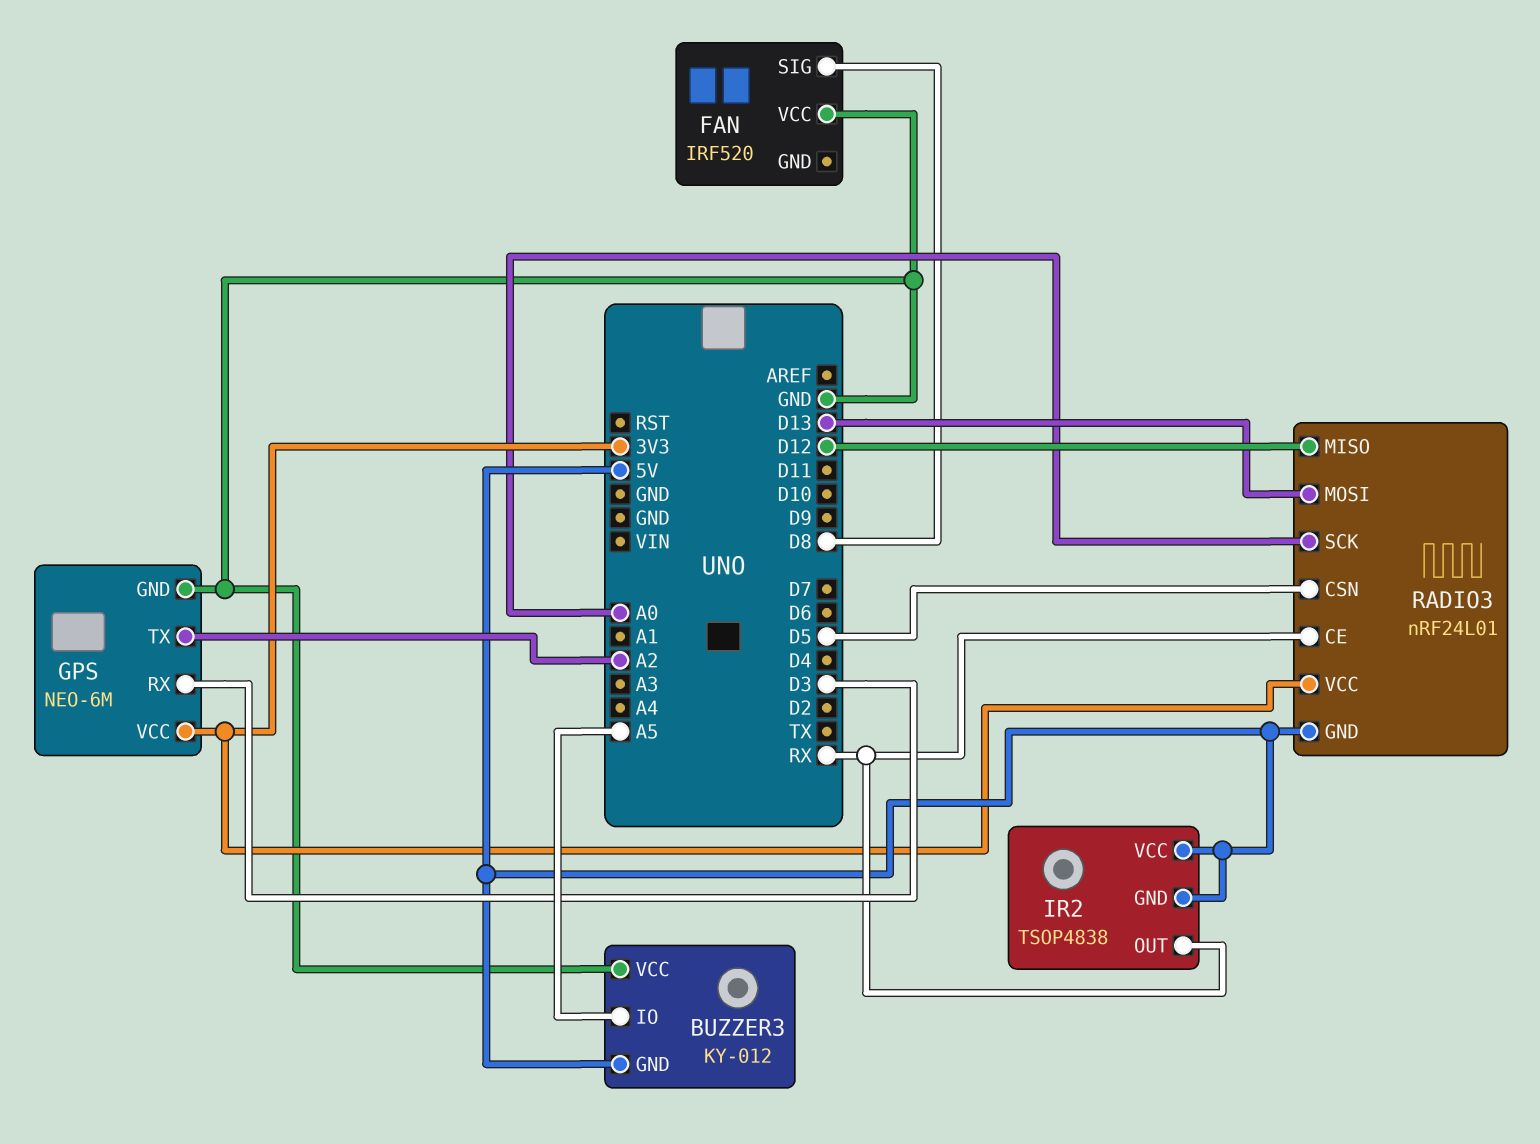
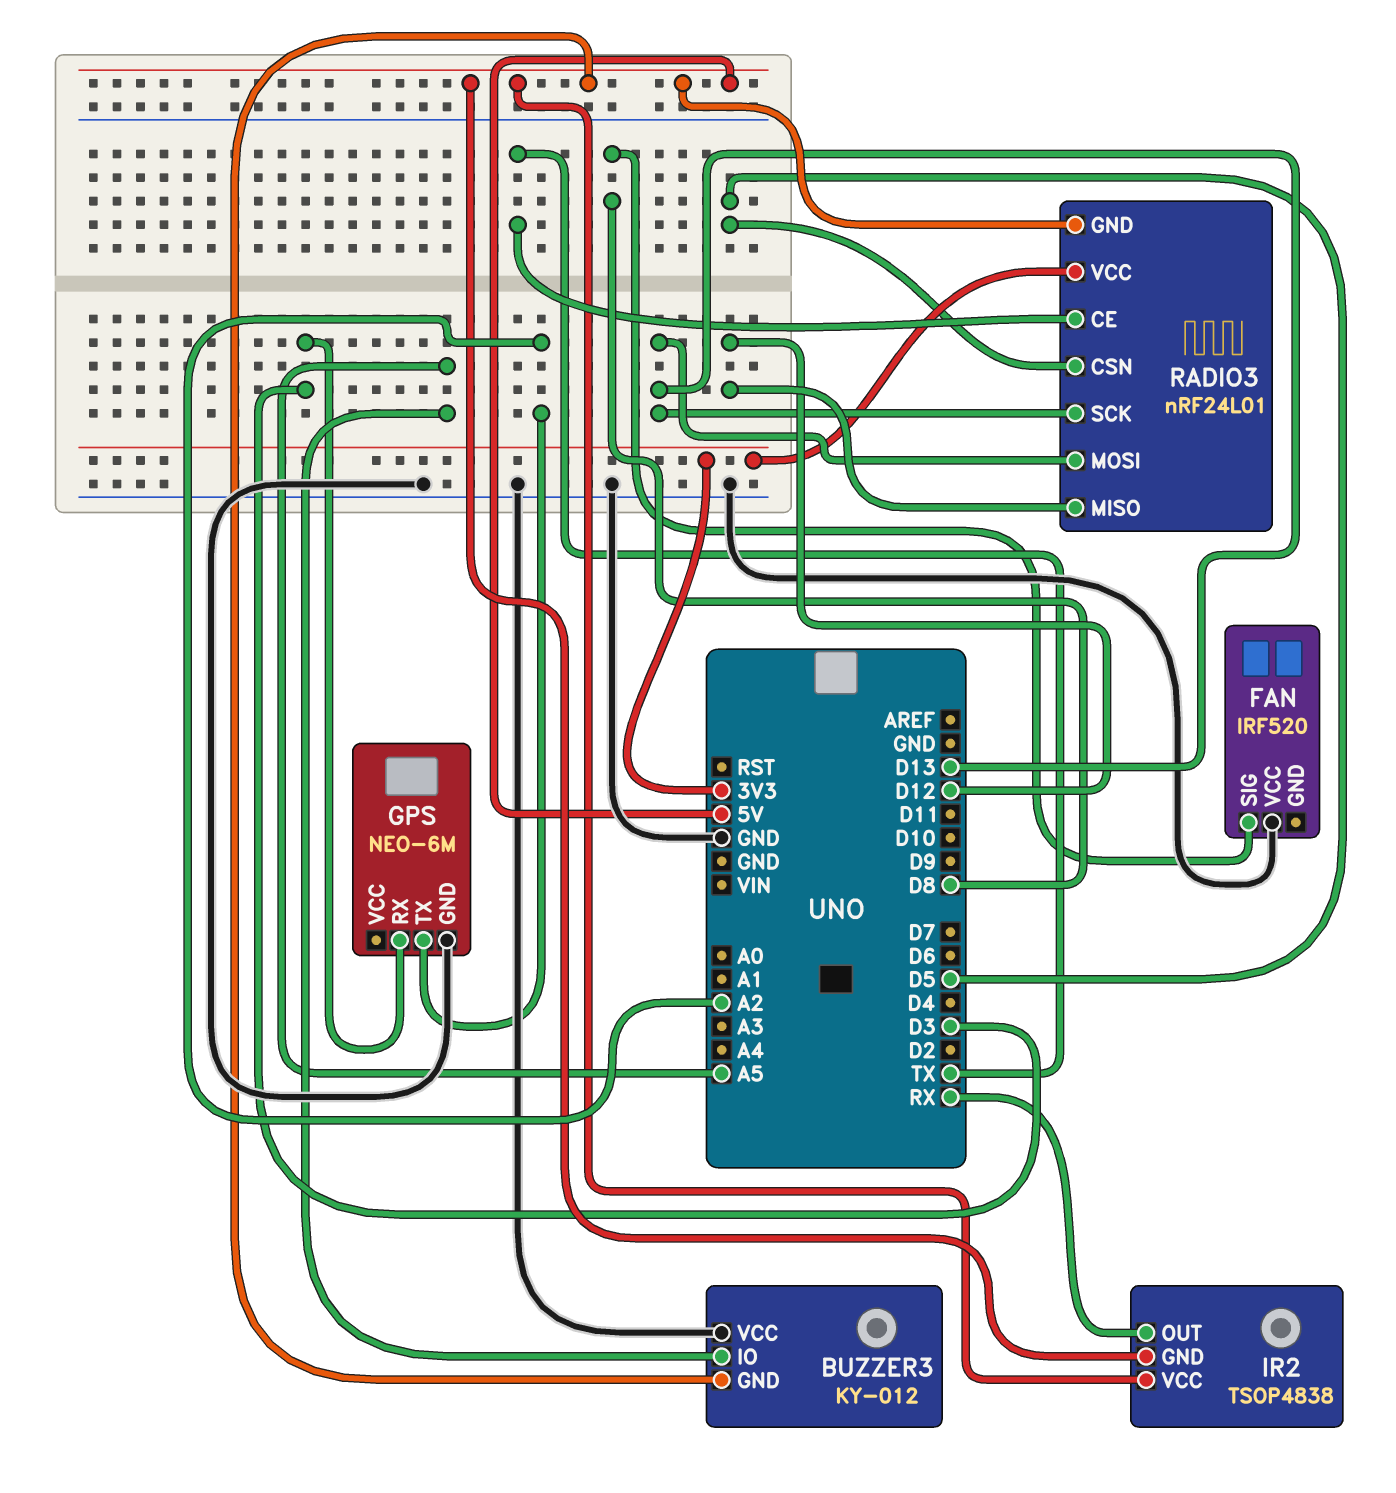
GPS pin VCC: 3V3 -> none
RADIO3 pin CE: RX -> TX
RADIO3 pin SCK: A0 -> D13

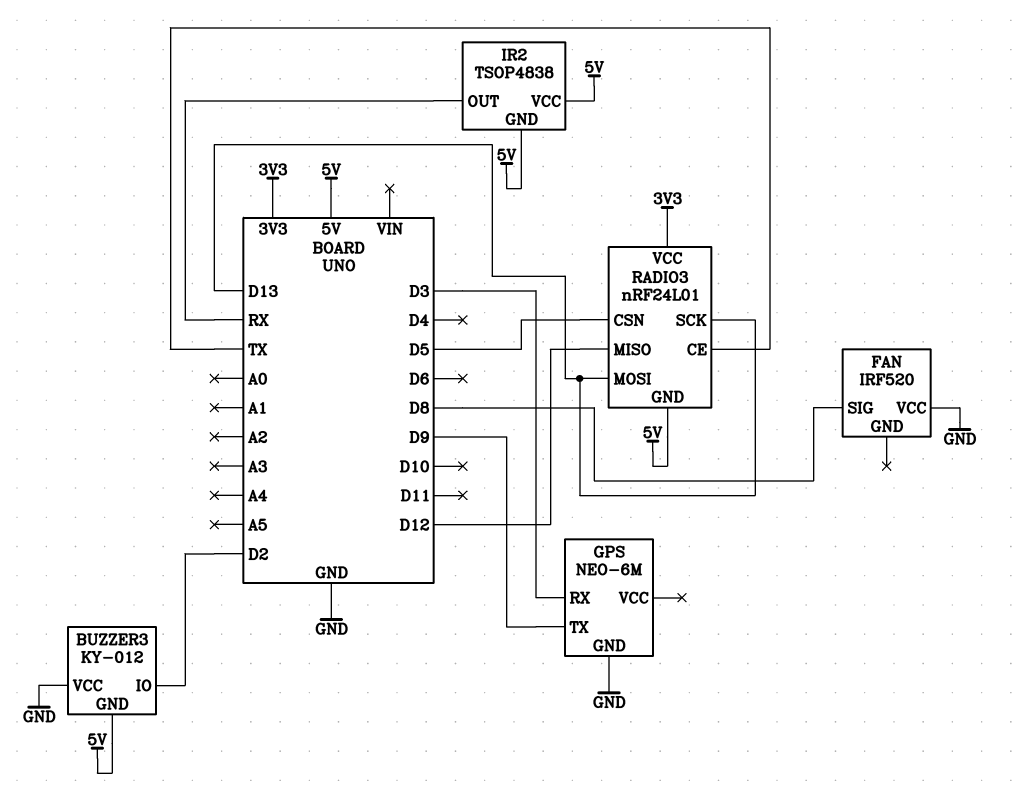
BUZZER3 pin IO: A5 -> D2
GPS pin TX: A2 -> D9

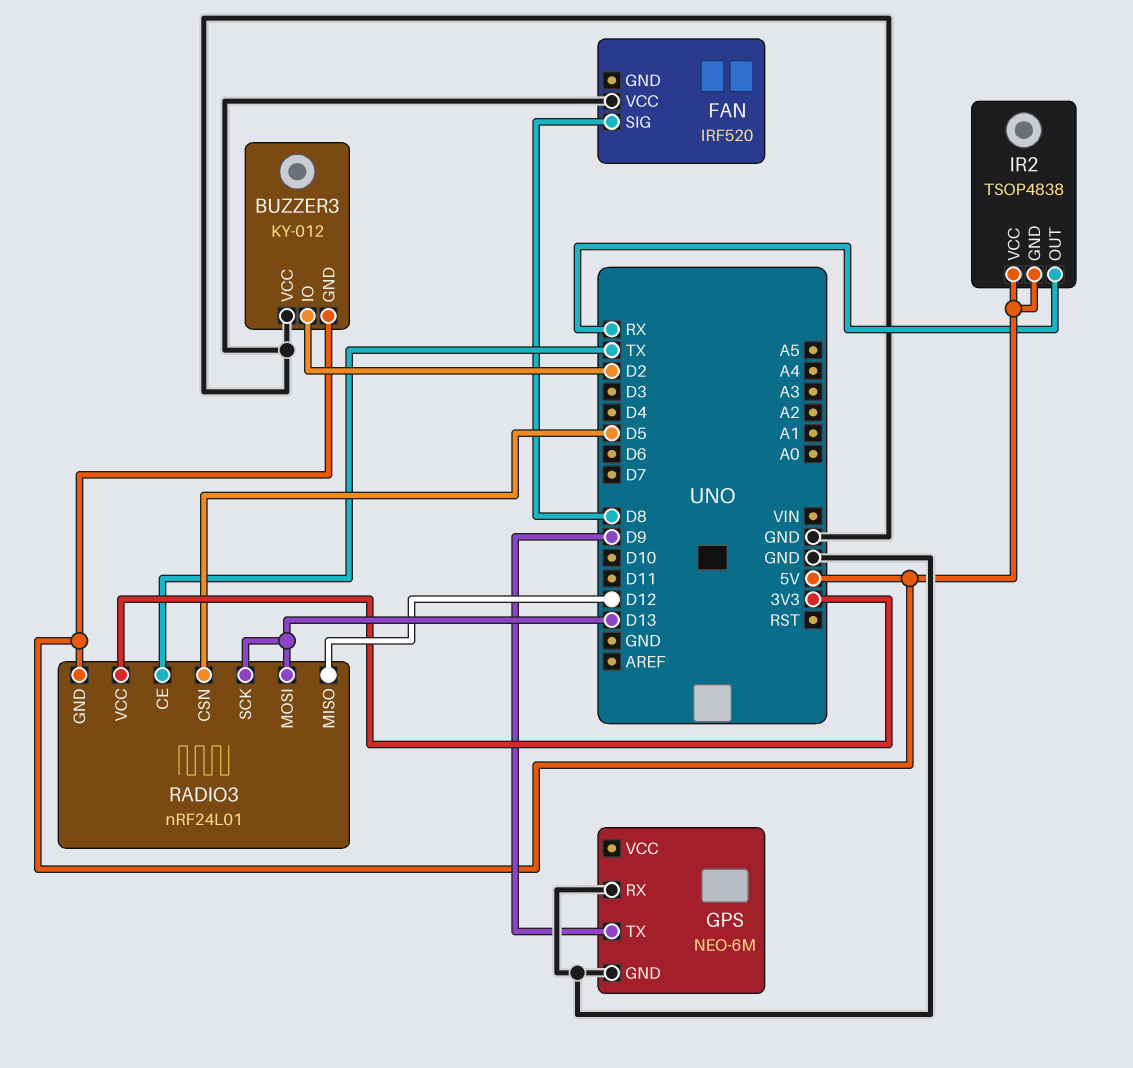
GPS pin RX: D3 -> GND

